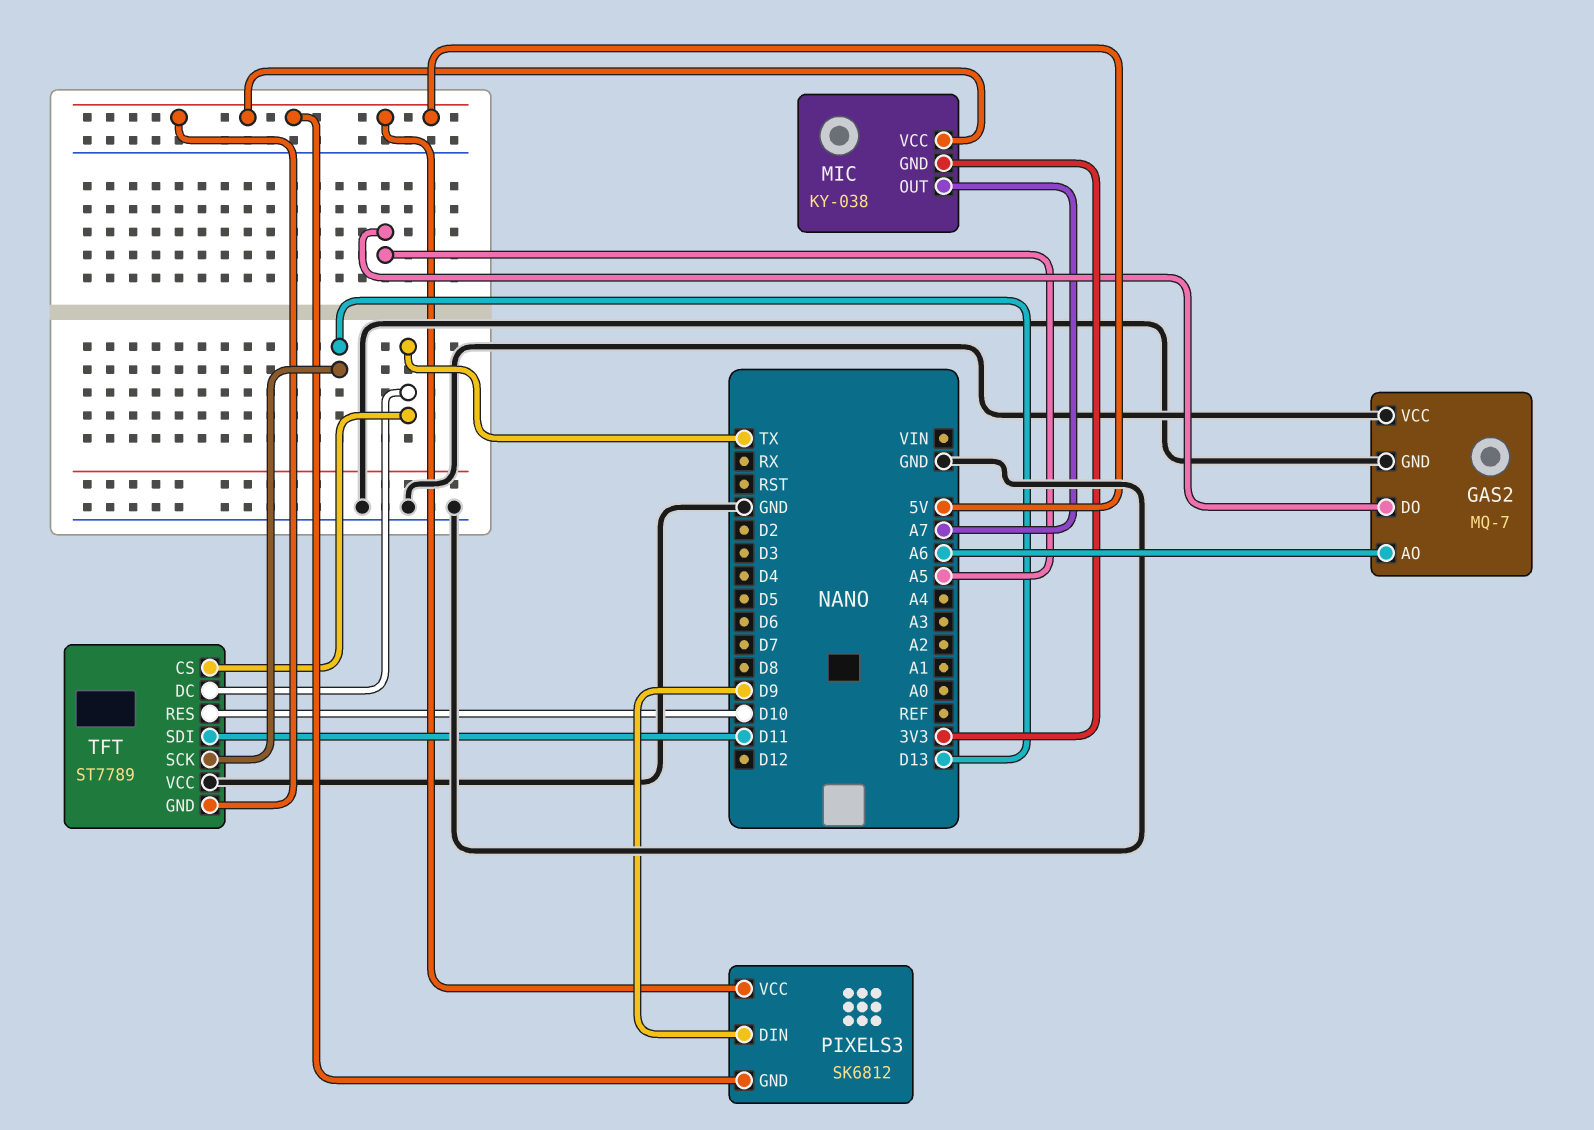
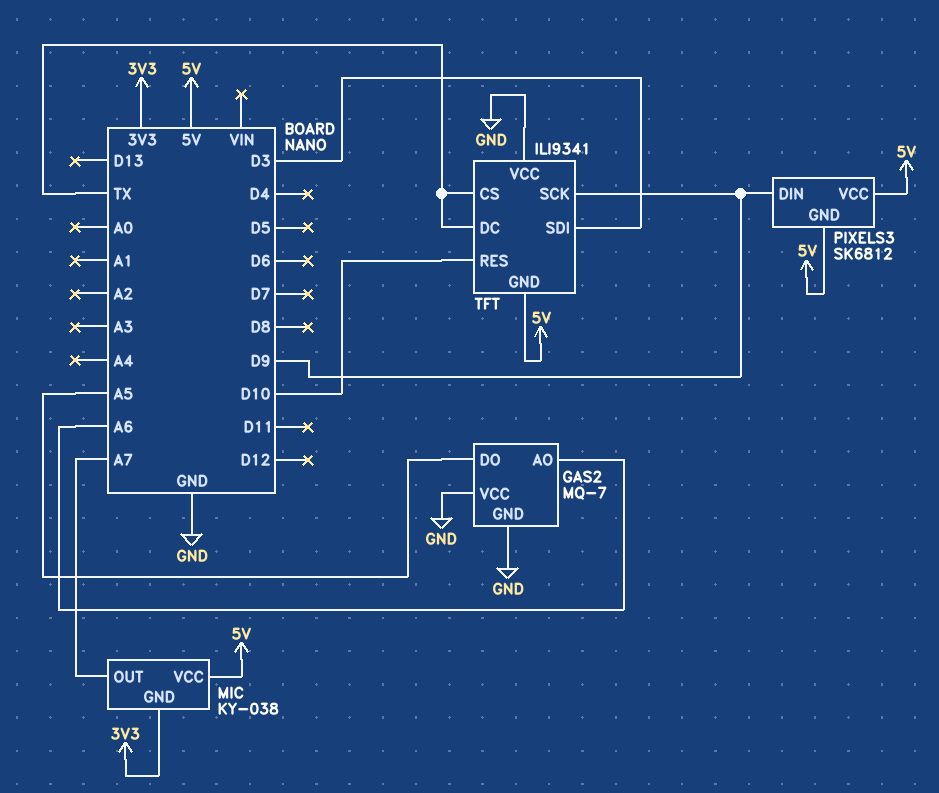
TFT: ST7789 -> ILI9341
TFT pin SCK: D13 -> D9
TFT pin SDI: D11 -> D3

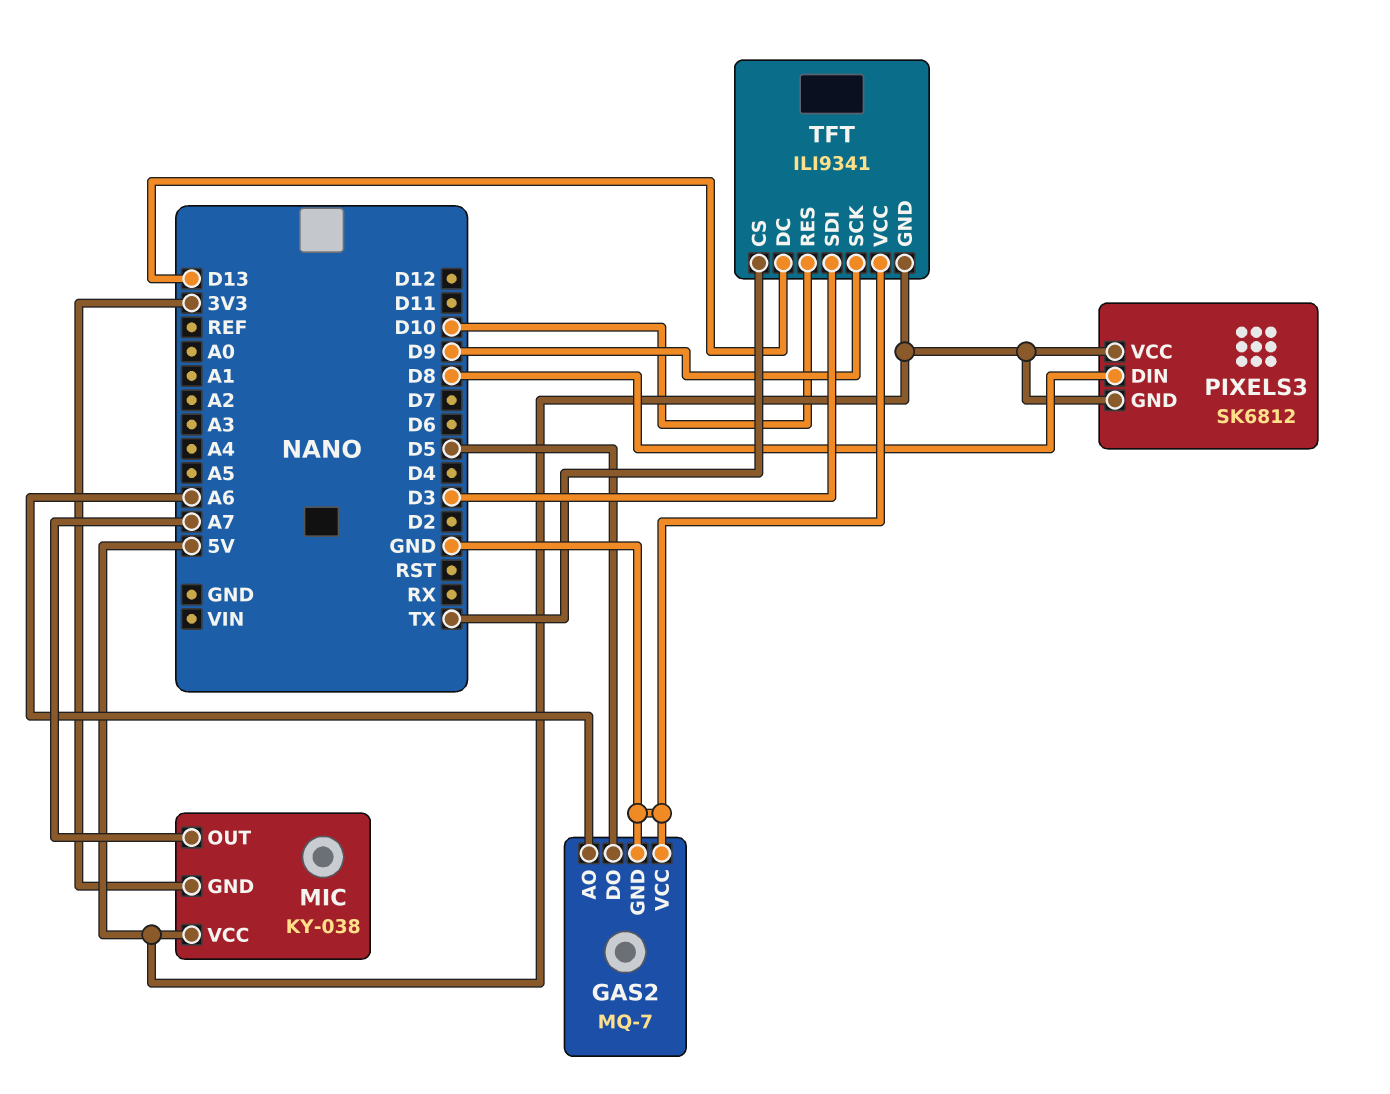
GAS2 pin DO: A5 -> D5
PIXELS3 pin DIN: D9 -> D8
TFT pin DC: TX -> D13

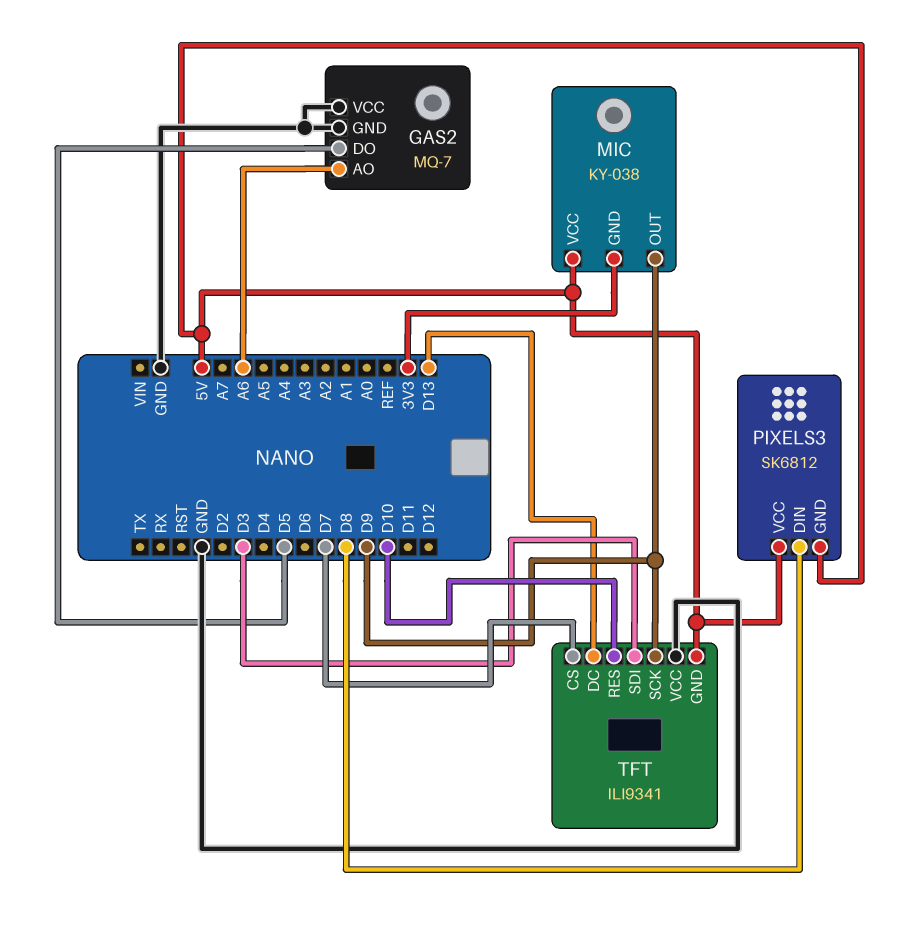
MIC pin OUT: A7 -> D9
TFT pin CS: TX -> D7

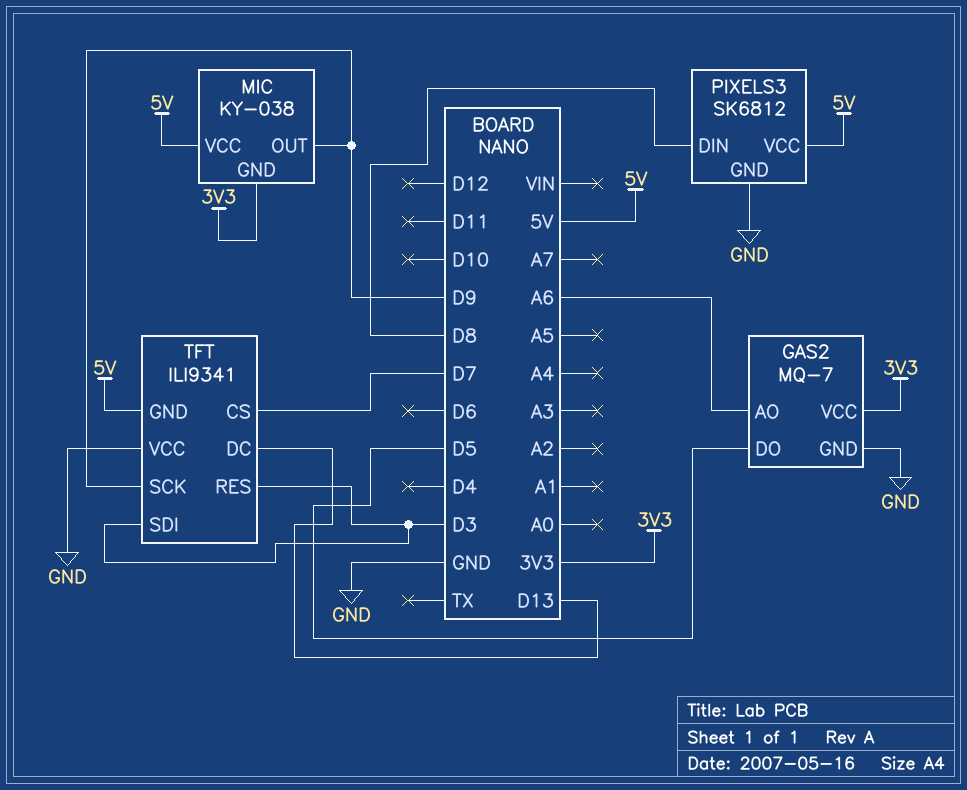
GAS2 pin VCC: GND -> 3V3
PIXELS3 pin GND: 5V -> GND
TFT pin RES: D10 -> D3

